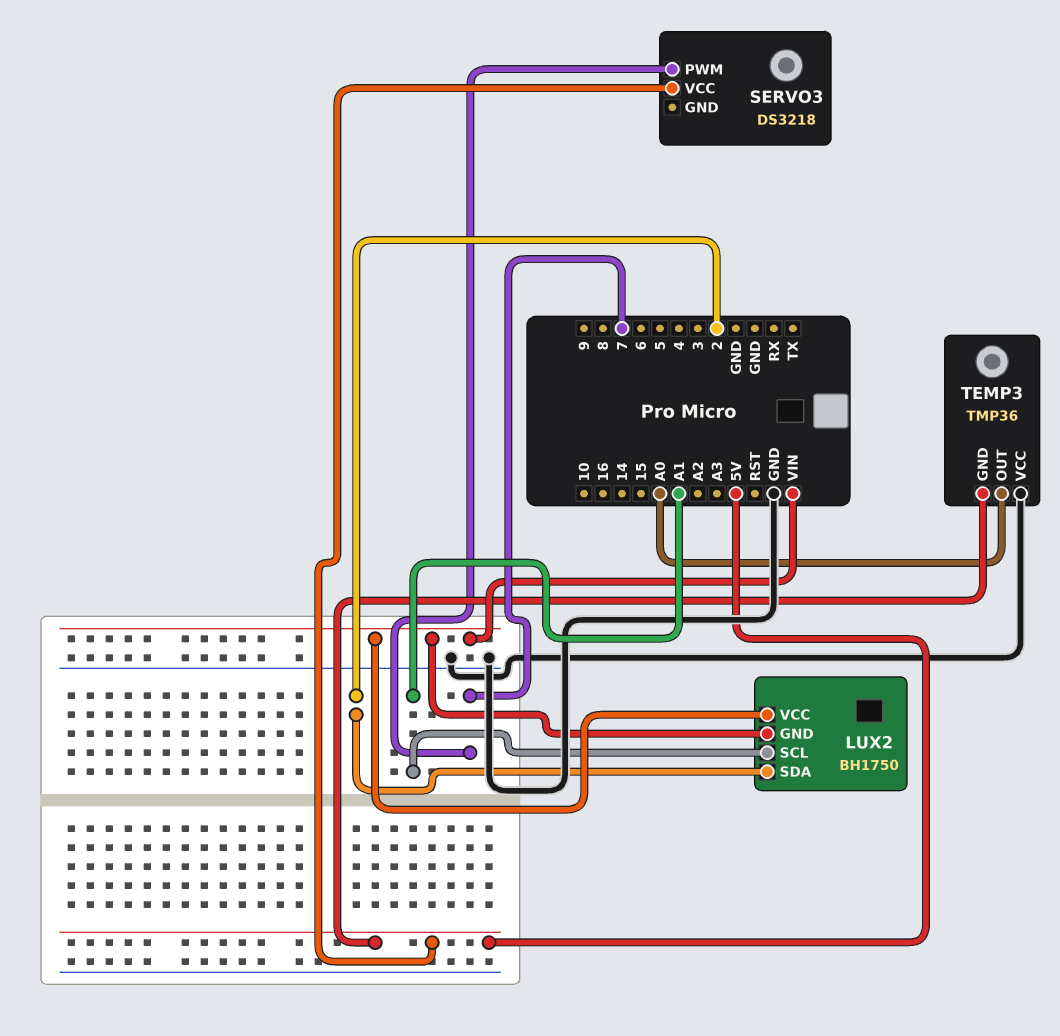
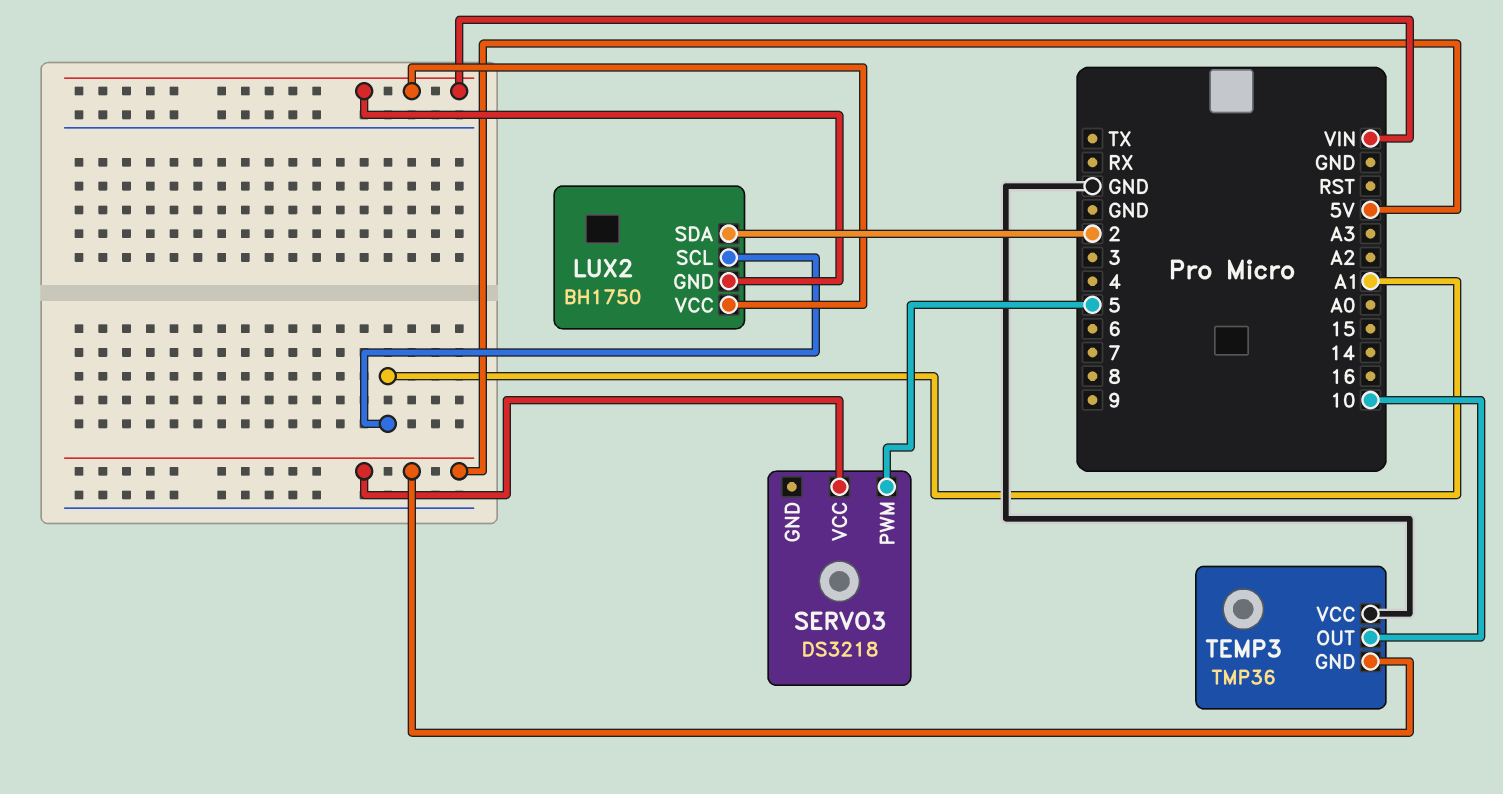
SERVO3 pin PWM: 7 -> 5
TEMP3 pin OUT: A0 -> 10

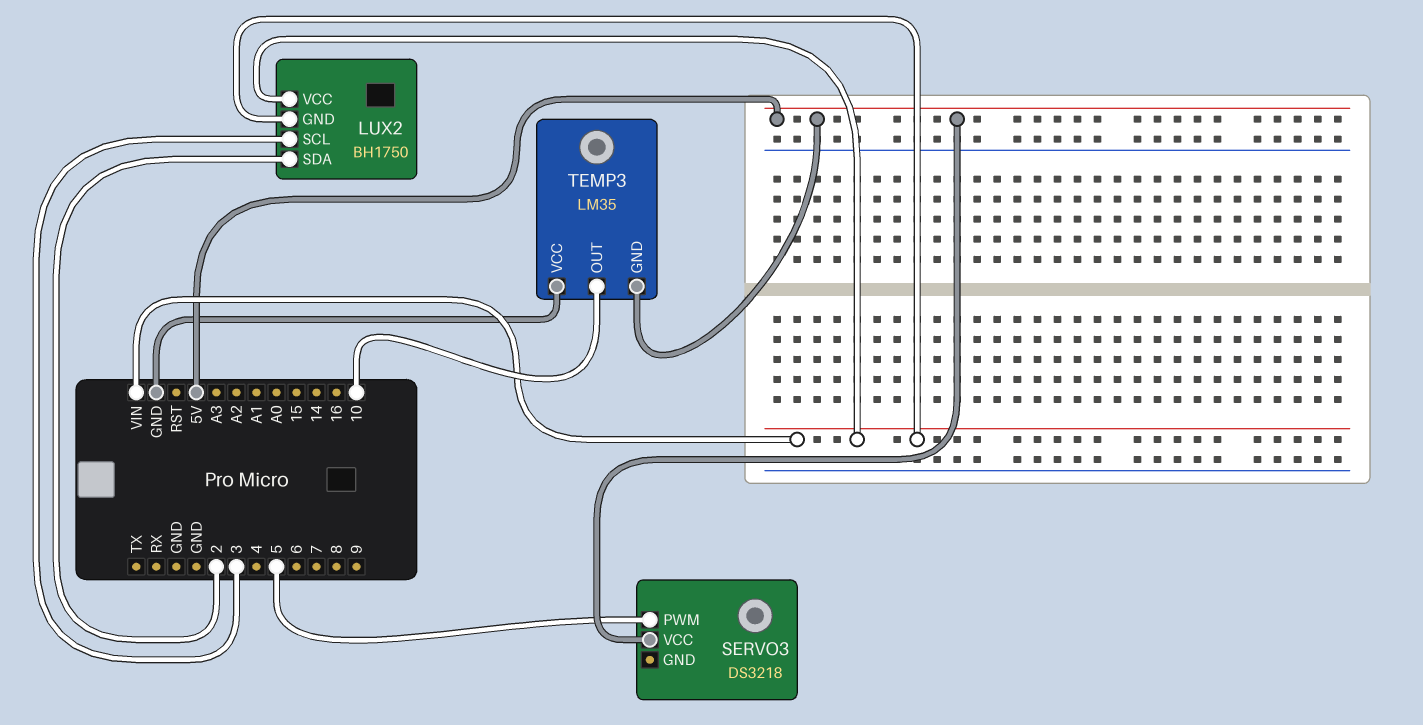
LUX2 pin SCL: A1 -> 3
TEMP3: TMP36 -> LM35

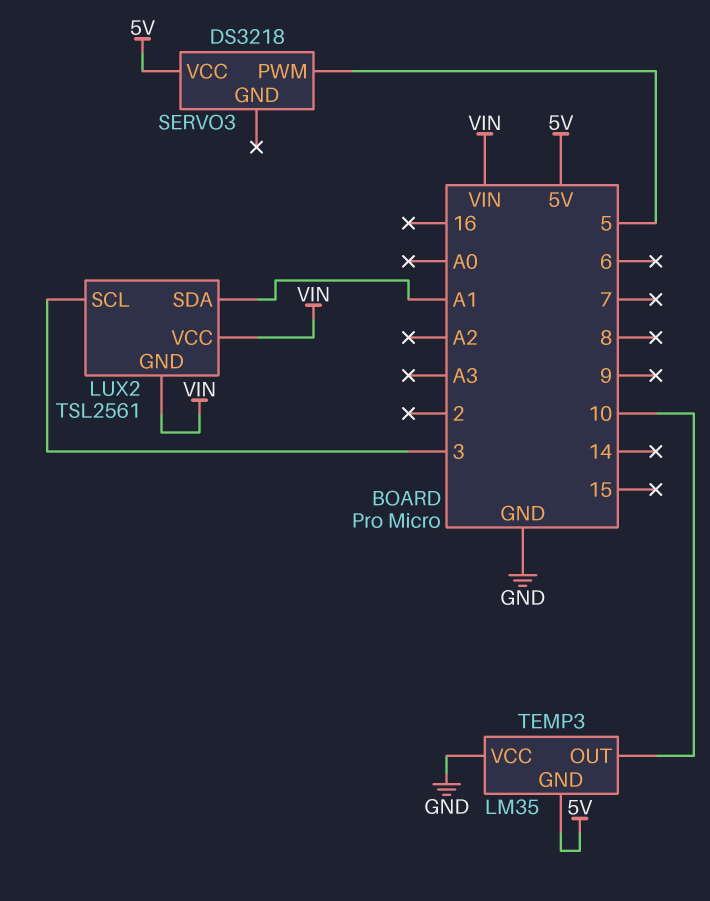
LUX2: BH1750 -> TSL2561
LUX2 pin SDA: 2 -> A1

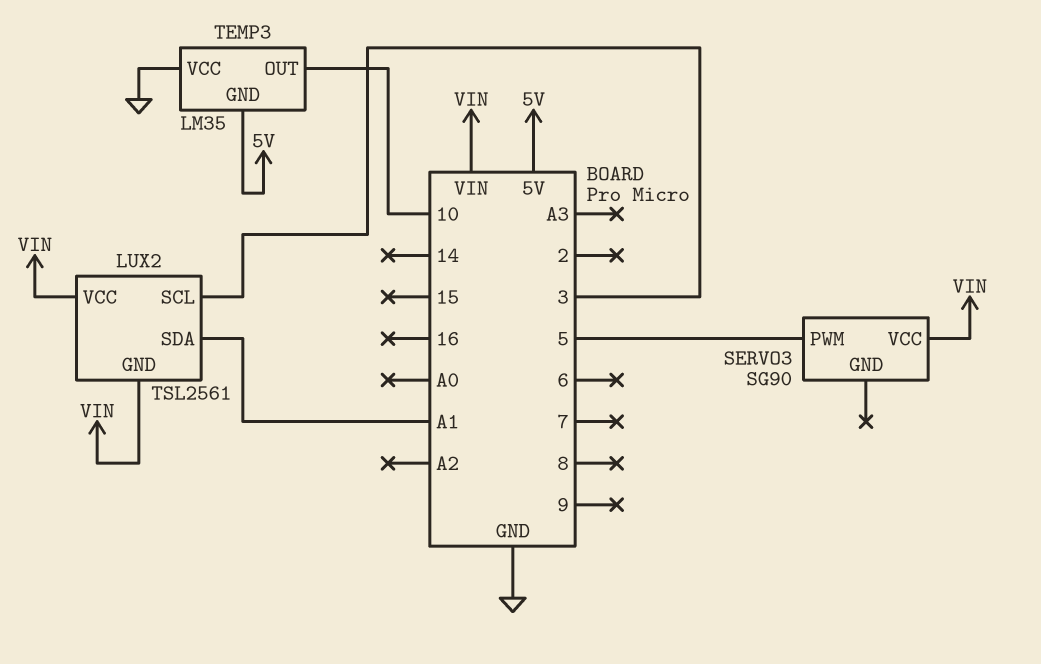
SERVO3: DS3218 -> SG90
SERVO3 pin VCC: 5V -> VIN

